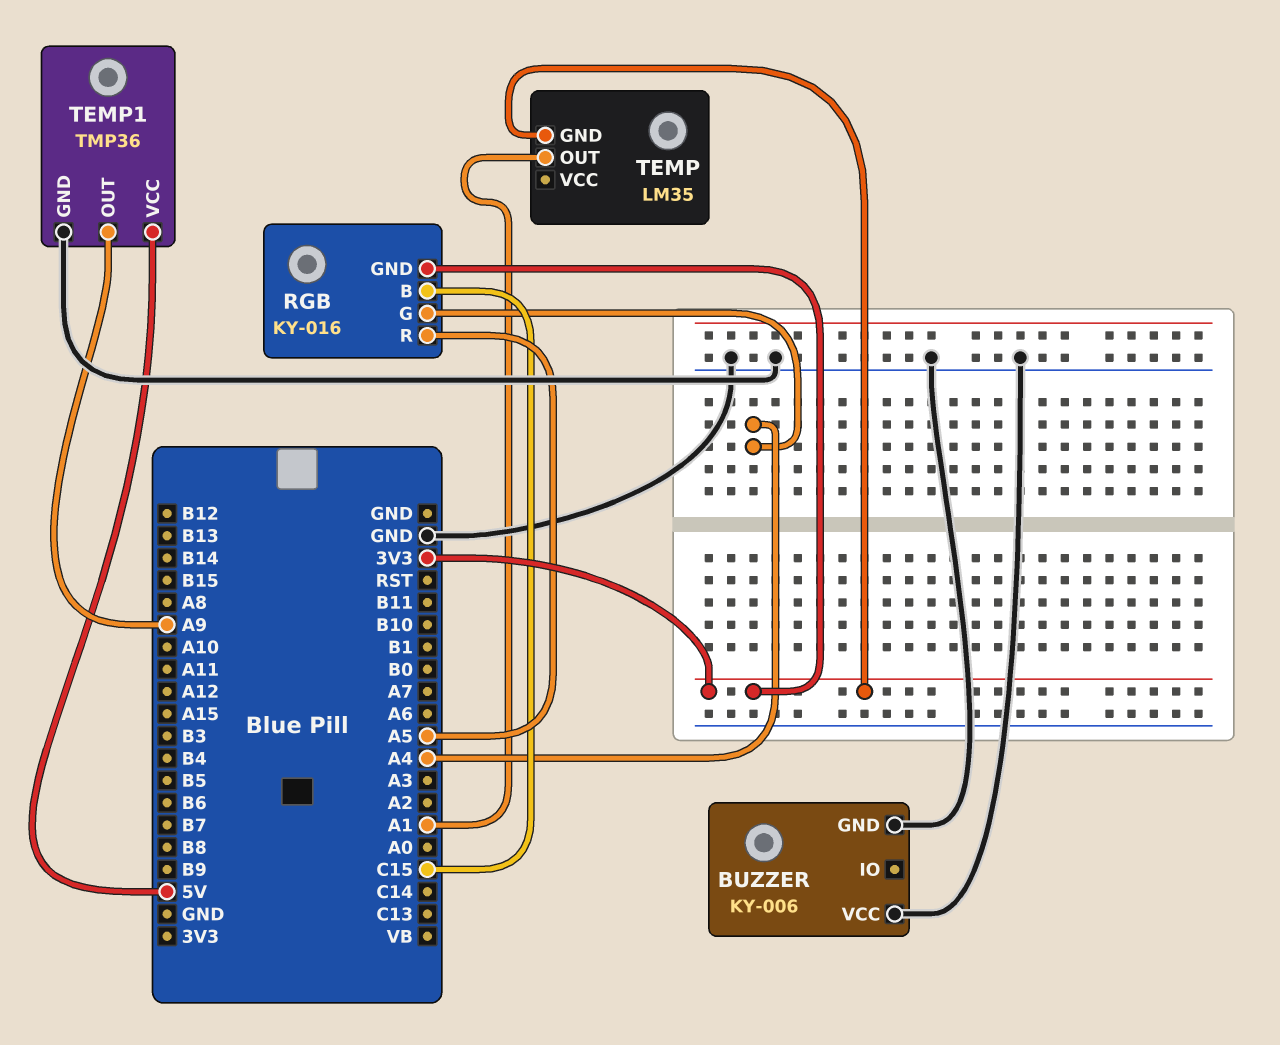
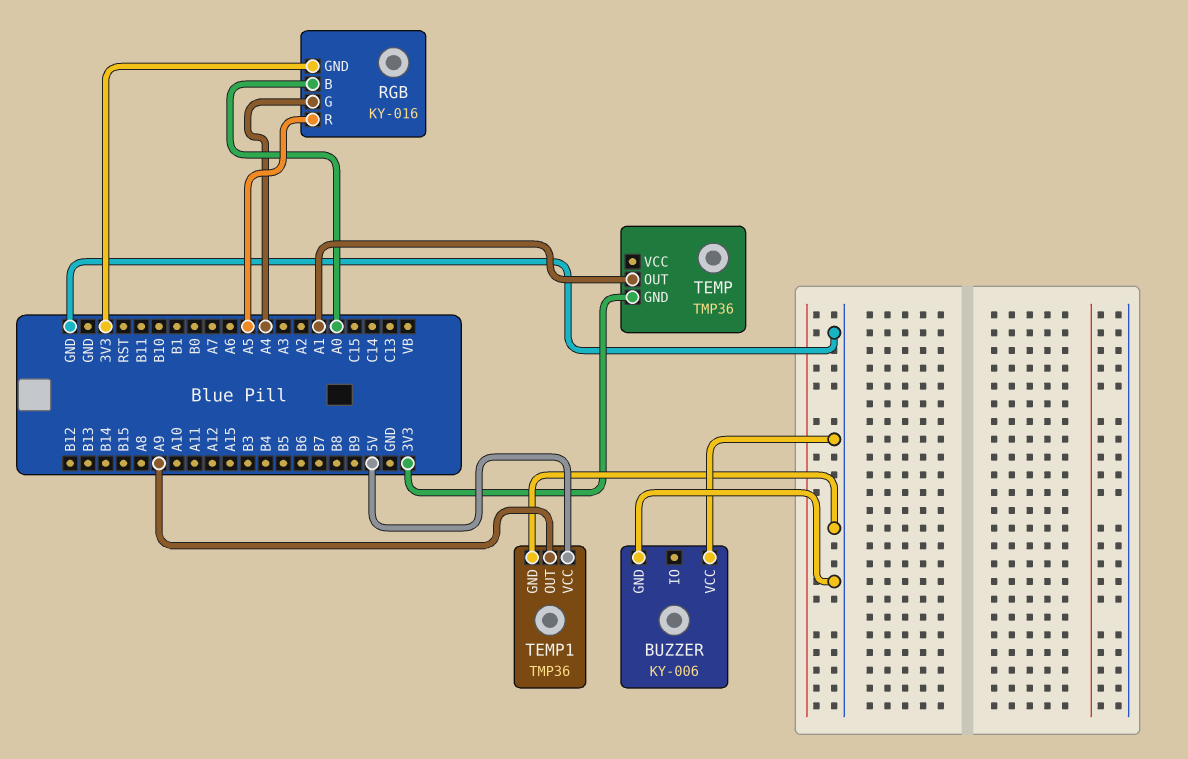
RGB pin B: C15 -> A0
TEMP: LM35 -> TMP36

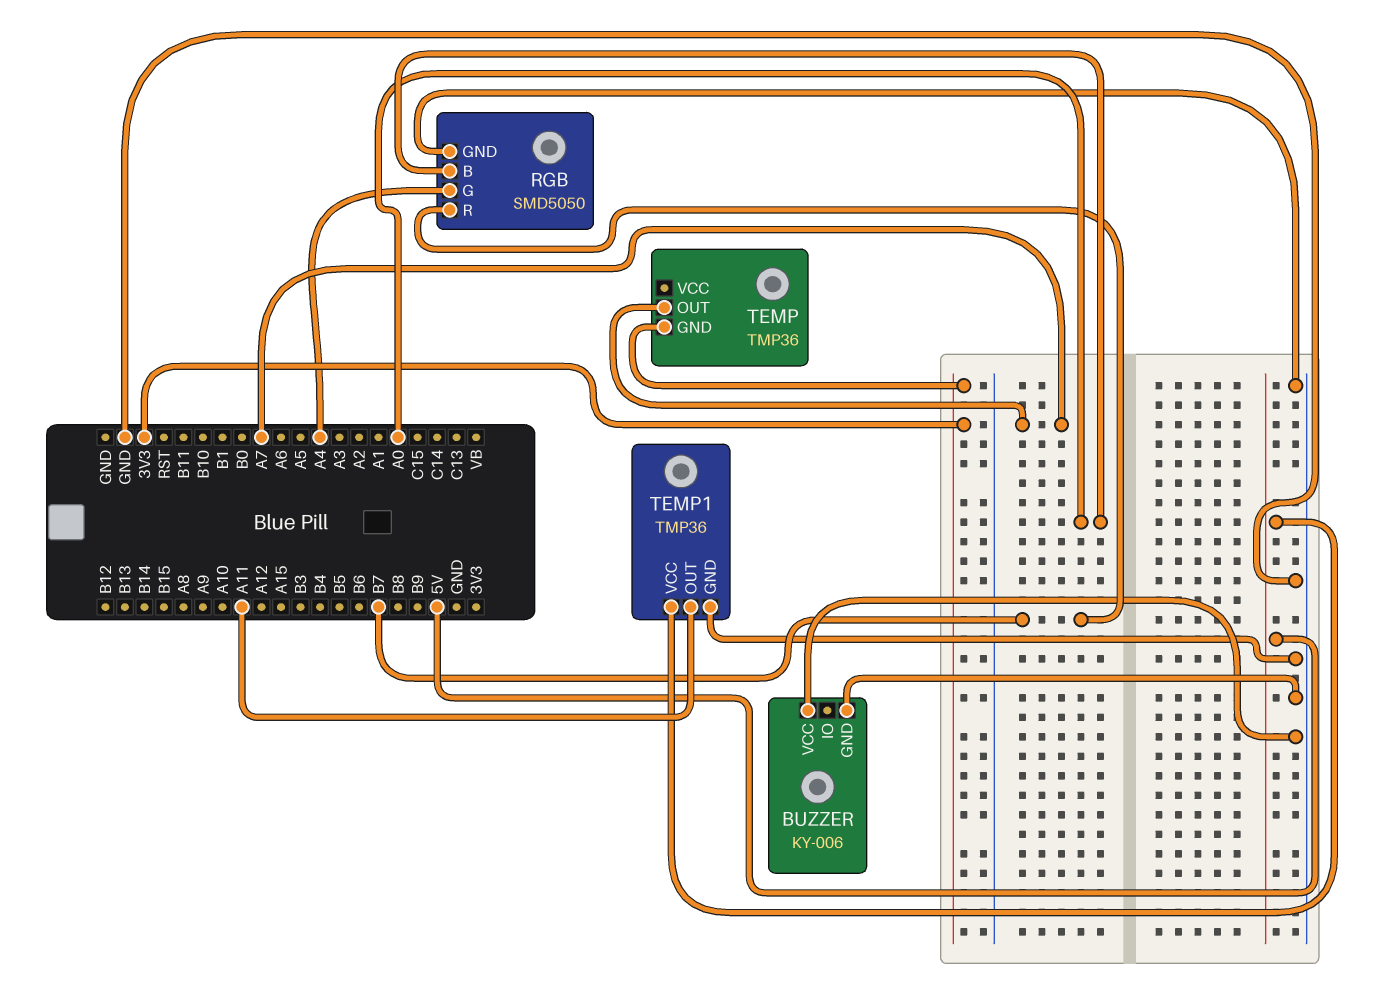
RGB: KY-016 -> SMD5050
RGB pin GND: 3V3 -> GND
RGB pin R: A5 -> B7
TEMP pin OUT: A1 -> A7
TEMP1 pin OUT: A9 -> A11

